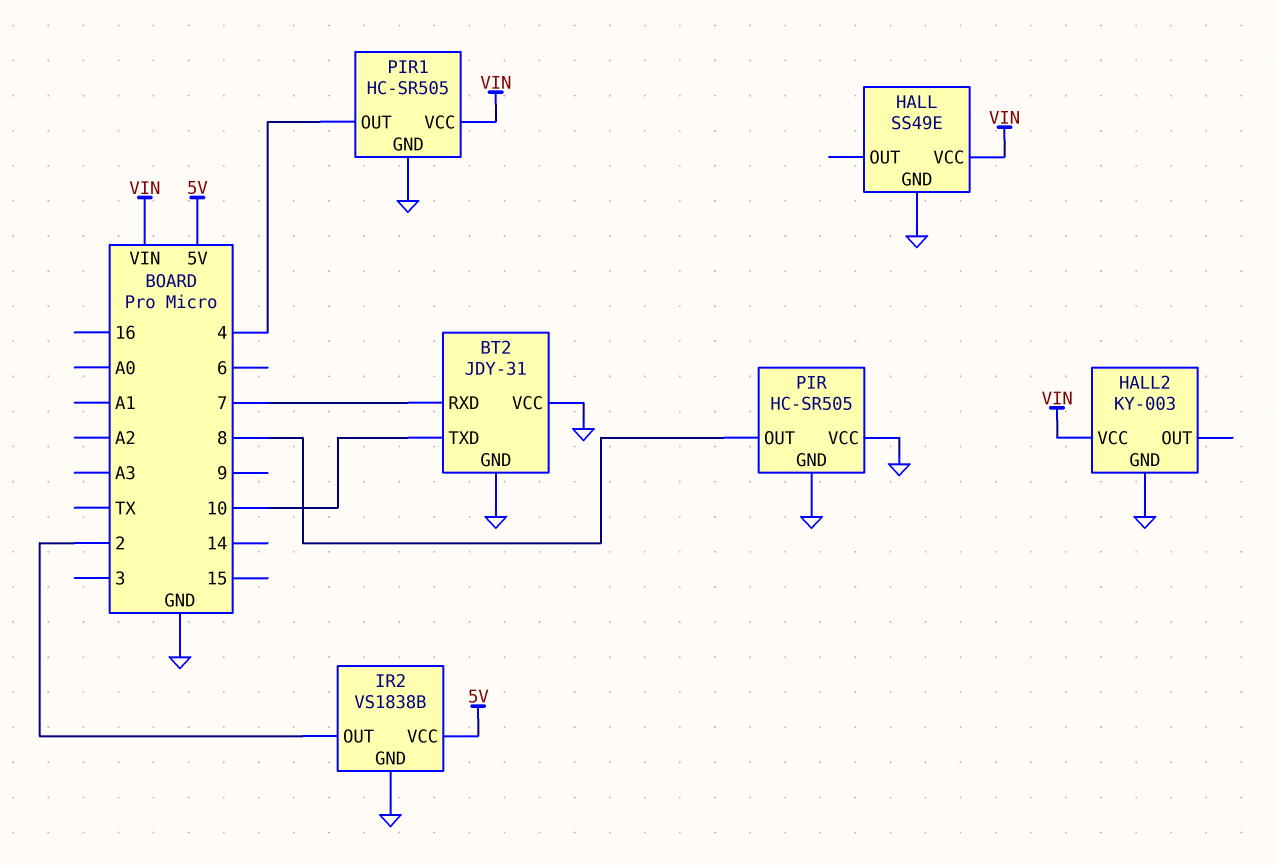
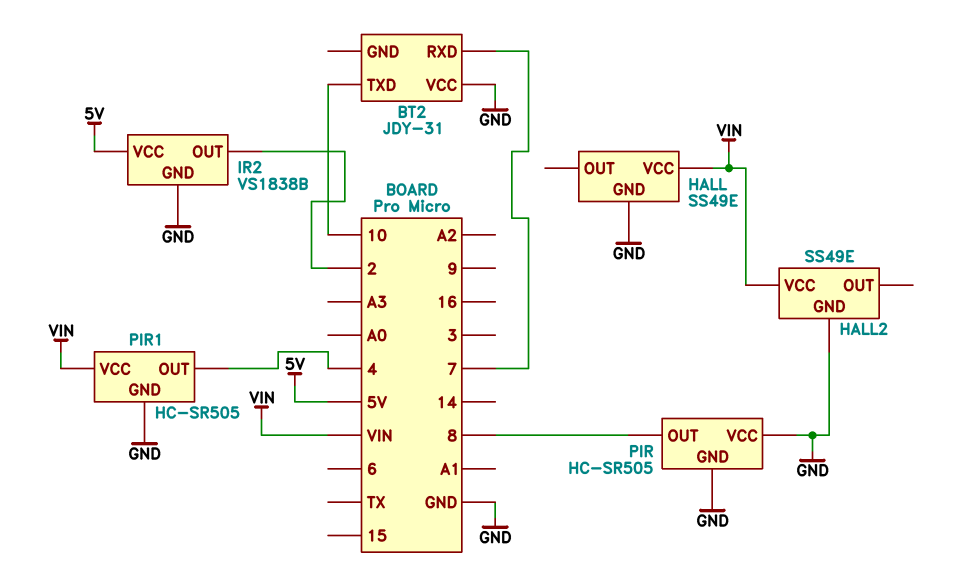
BT2 pin GND: GND -> none
HALL2: KY-003 -> SS49E

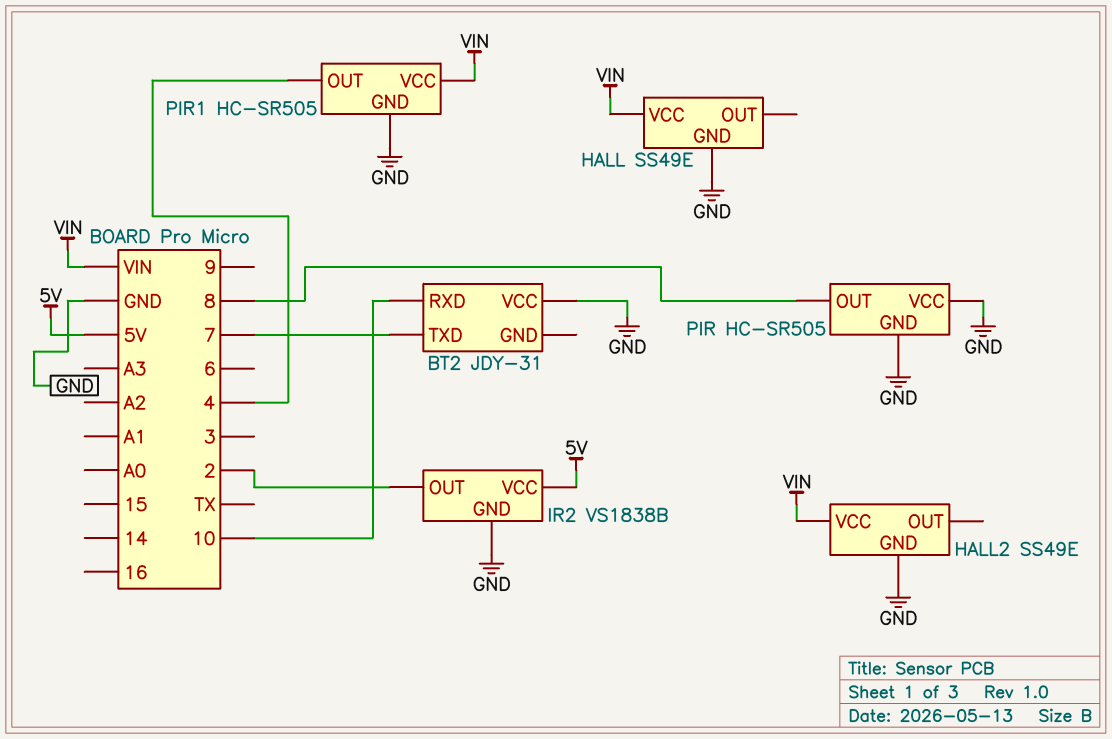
BT2 pin RXD: 7 -> 10
BT2 pin TXD: 10 -> 7

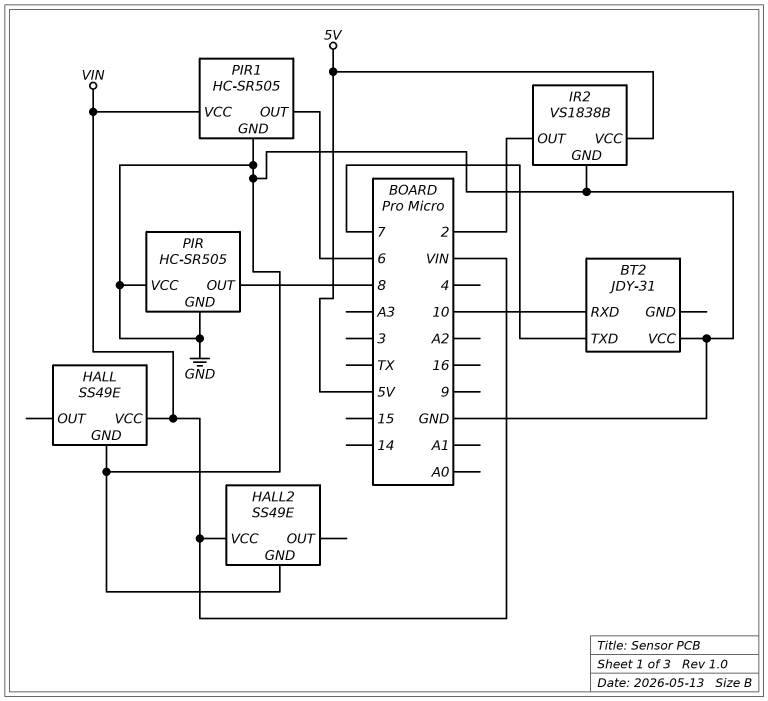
PIR1 pin OUT: 4 -> 6

